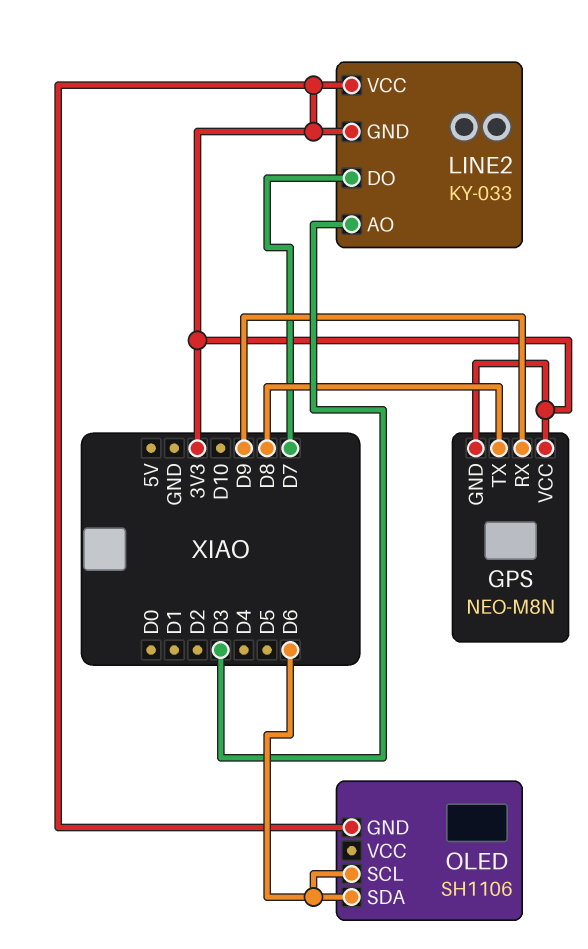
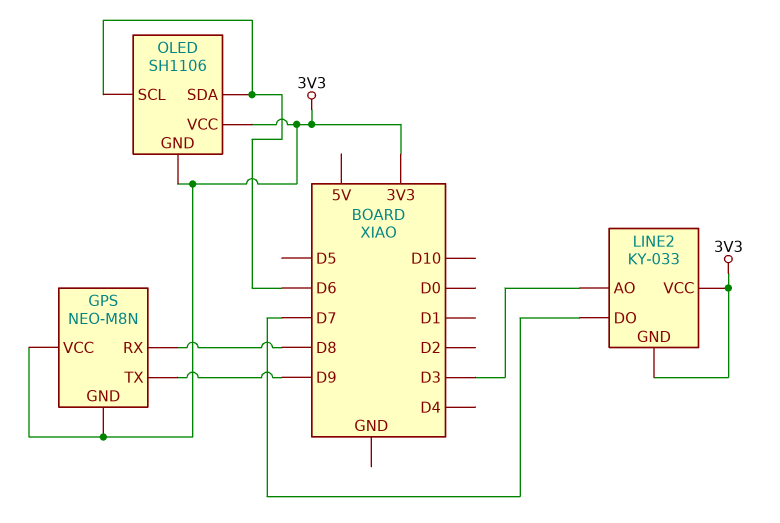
GPS pin RX: D9 -> D8
GPS pin TX: D8 -> D9
OLED pin VCC: none -> 3V3

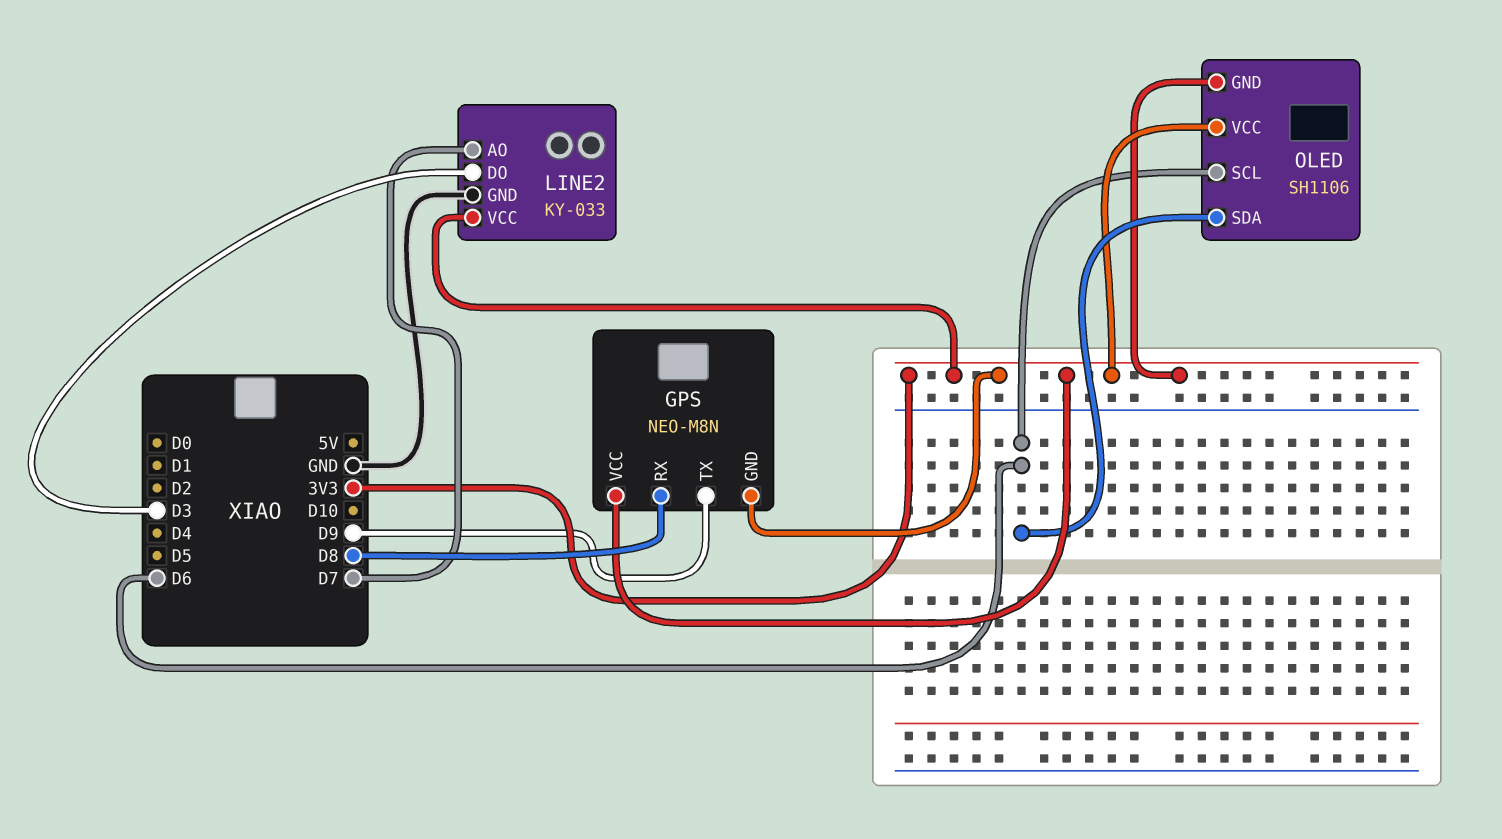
LINE2 pin AO: D3 -> D7
LINE2 pin DO: D7 -> D3
LINE2 pin GND: 3V3 -> GND

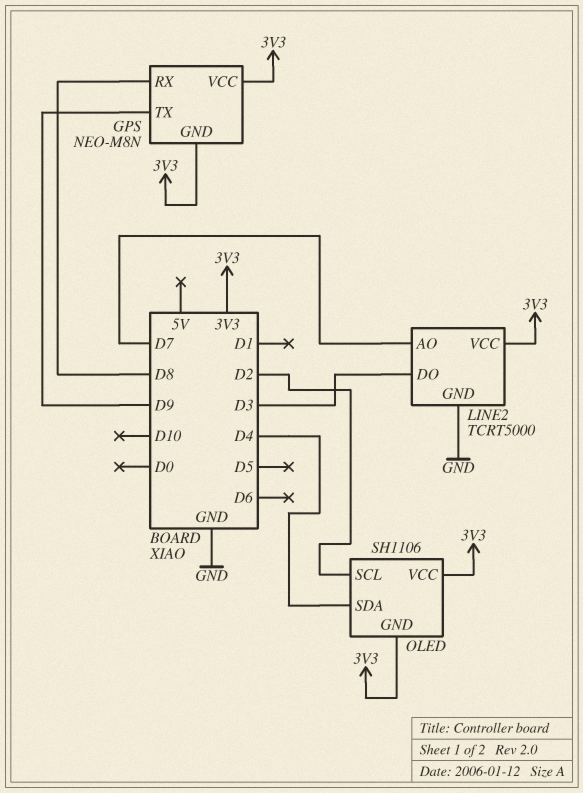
LINE2: KY-033 -> TCRT5000
OLED pin SCL: D6 -> D2
OLED pin SDA: D6 -> D4

